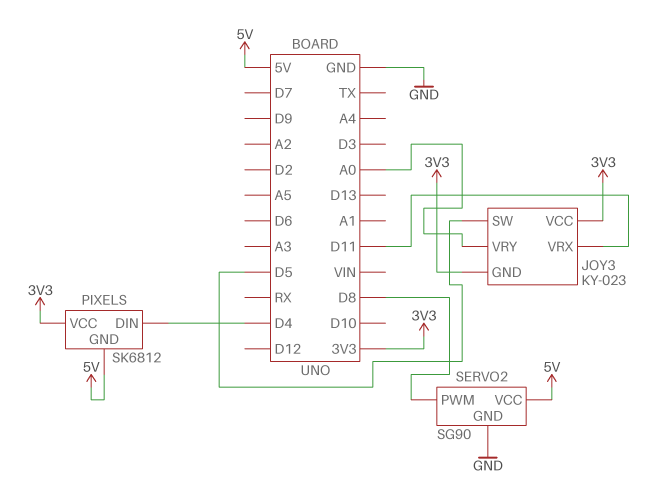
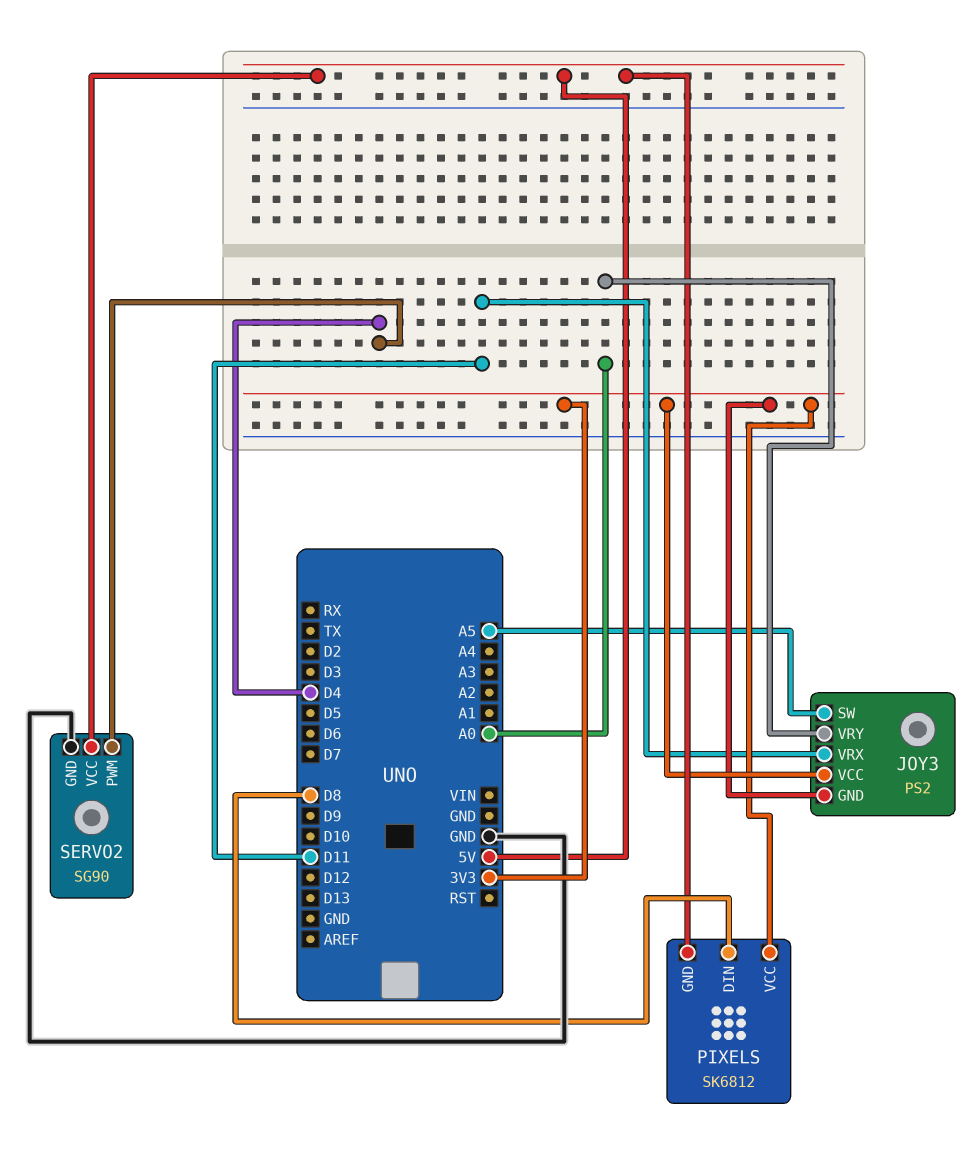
JOY3: KY-023 -> PS2
JOY3 pin SW: D5 -> A5
PIXELS pin DIN: D4 -> D8
SERVO2 pin PWM: D8 -> D4

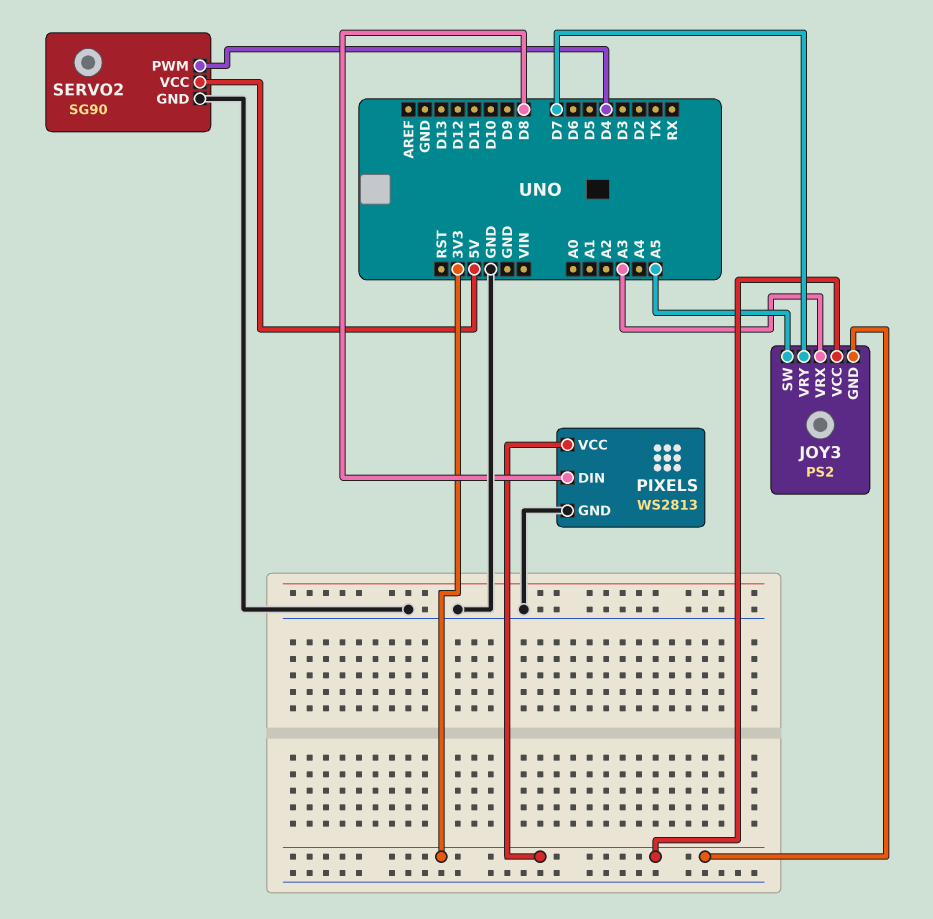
JOY3 pin VRX: D11 -> A3
JOY3 pin VRY: A0 -> D7
PIXELS: SK6812 -> WS2813
PIXELS pin GND: 5V -> GND

